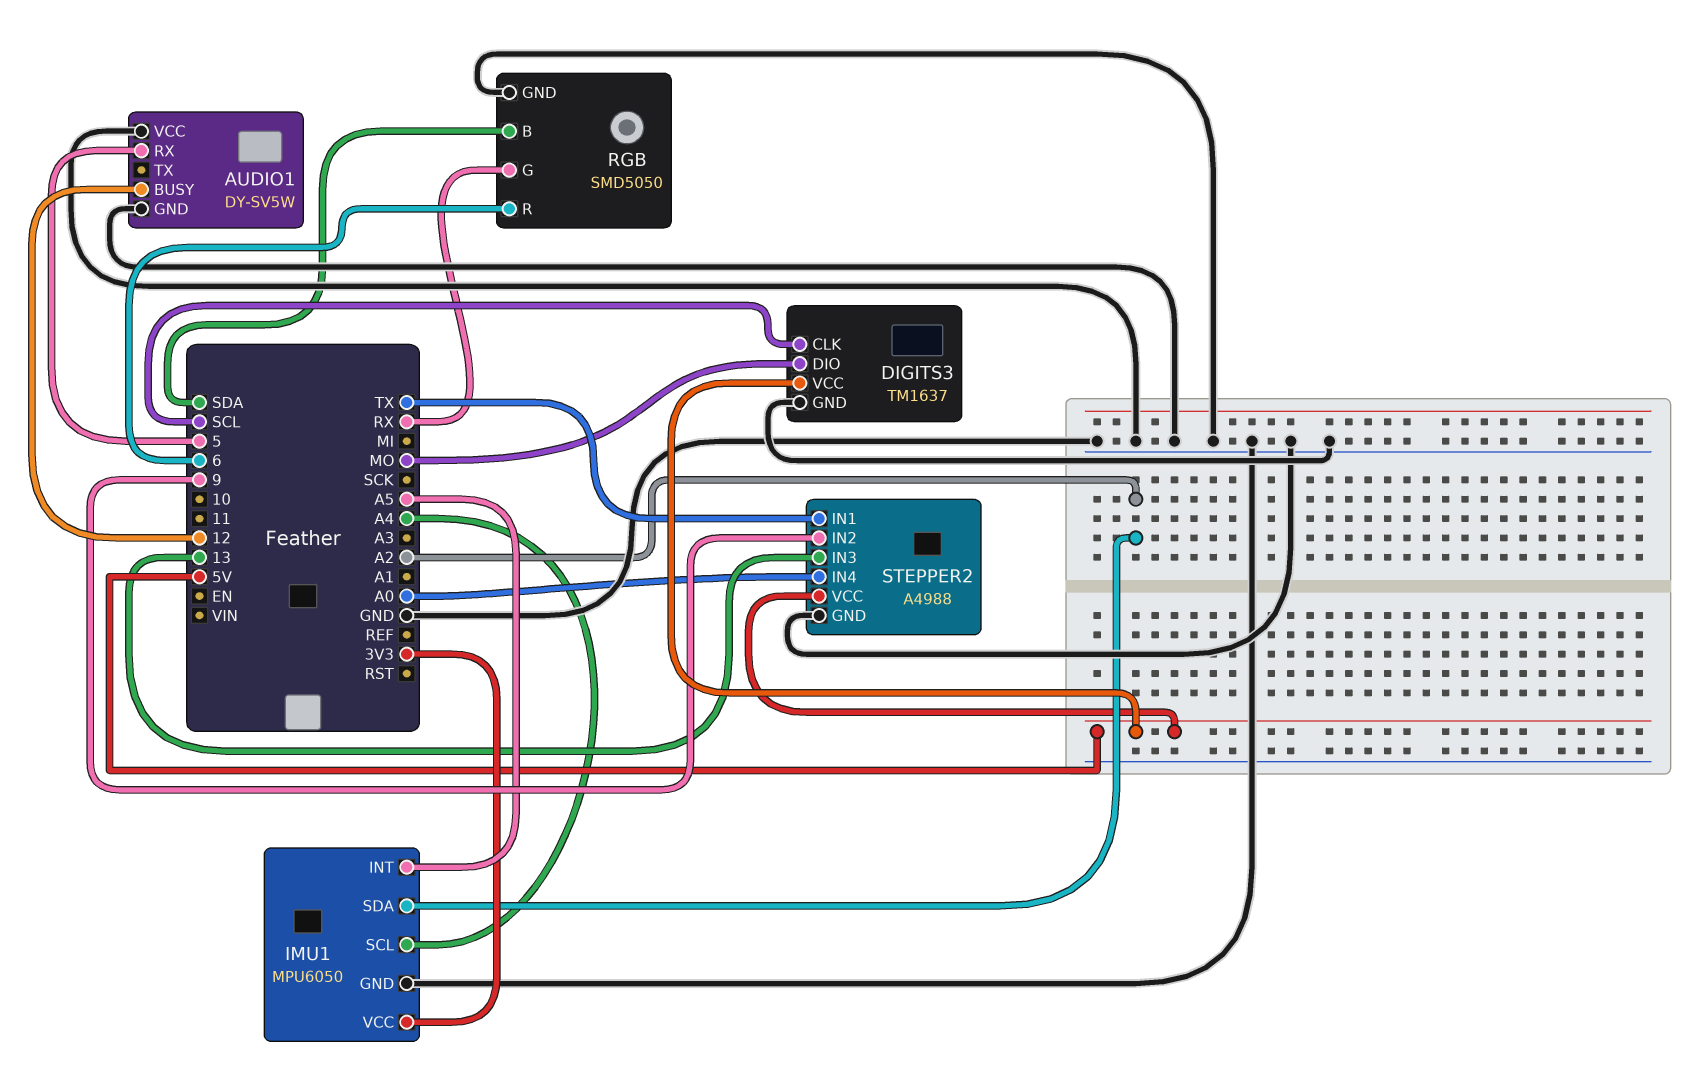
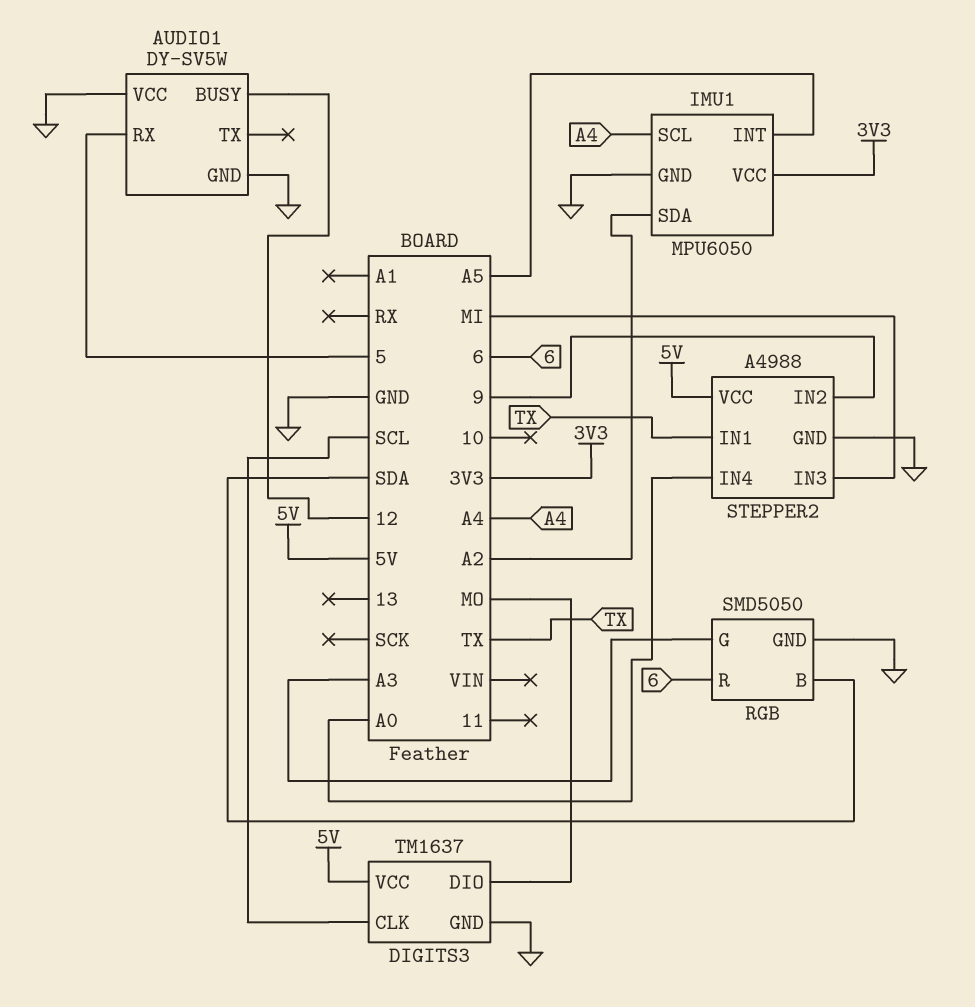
RGB pin G: RX -> A3
STEPPER2 pin IN3: 13 -> MI

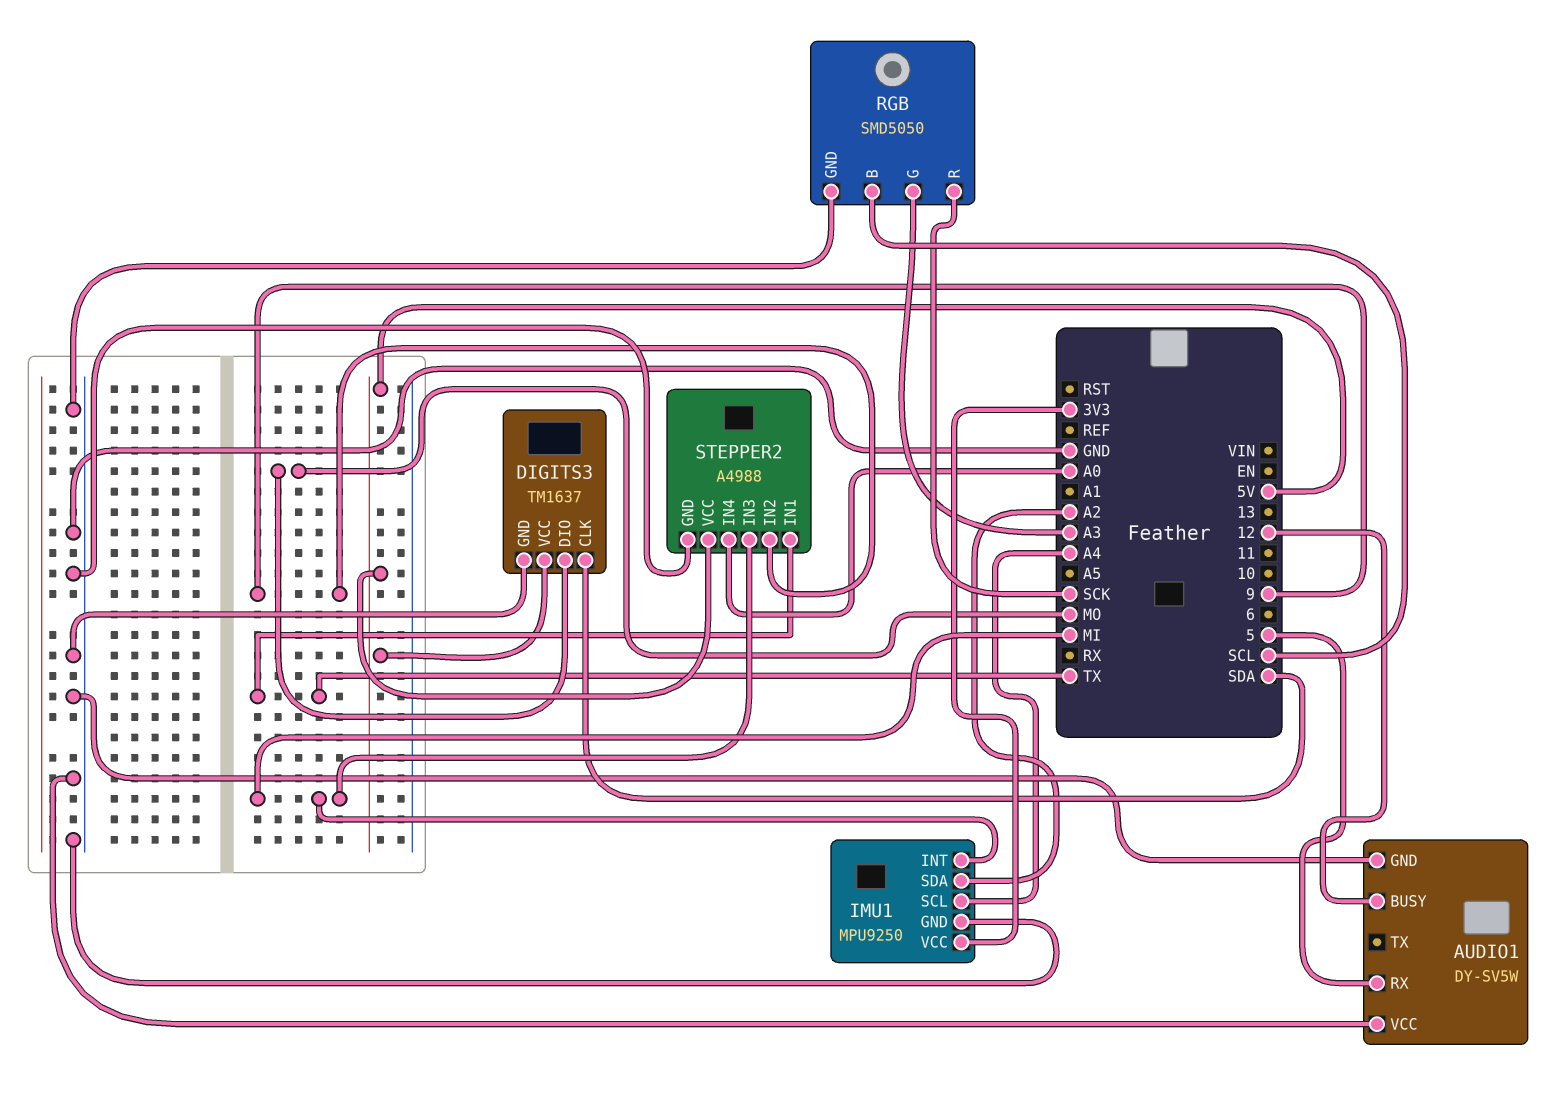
DIGITS3 pin CLK: SCL -> SDA
IMU1: MPU6050 -> MPU9250
IMU1 pin INT: A5 -> MI
RGB pin B: SDA -> SCL
RGB pin R: 6 -> SCK

